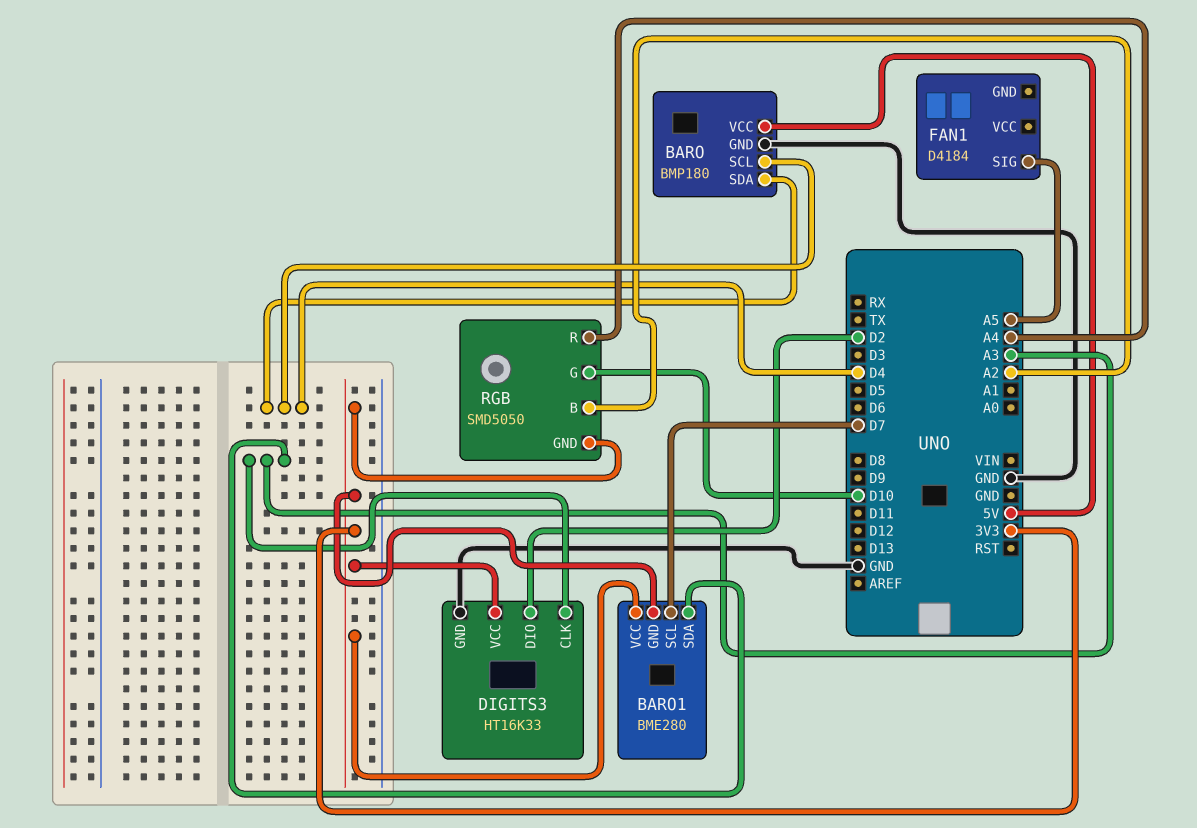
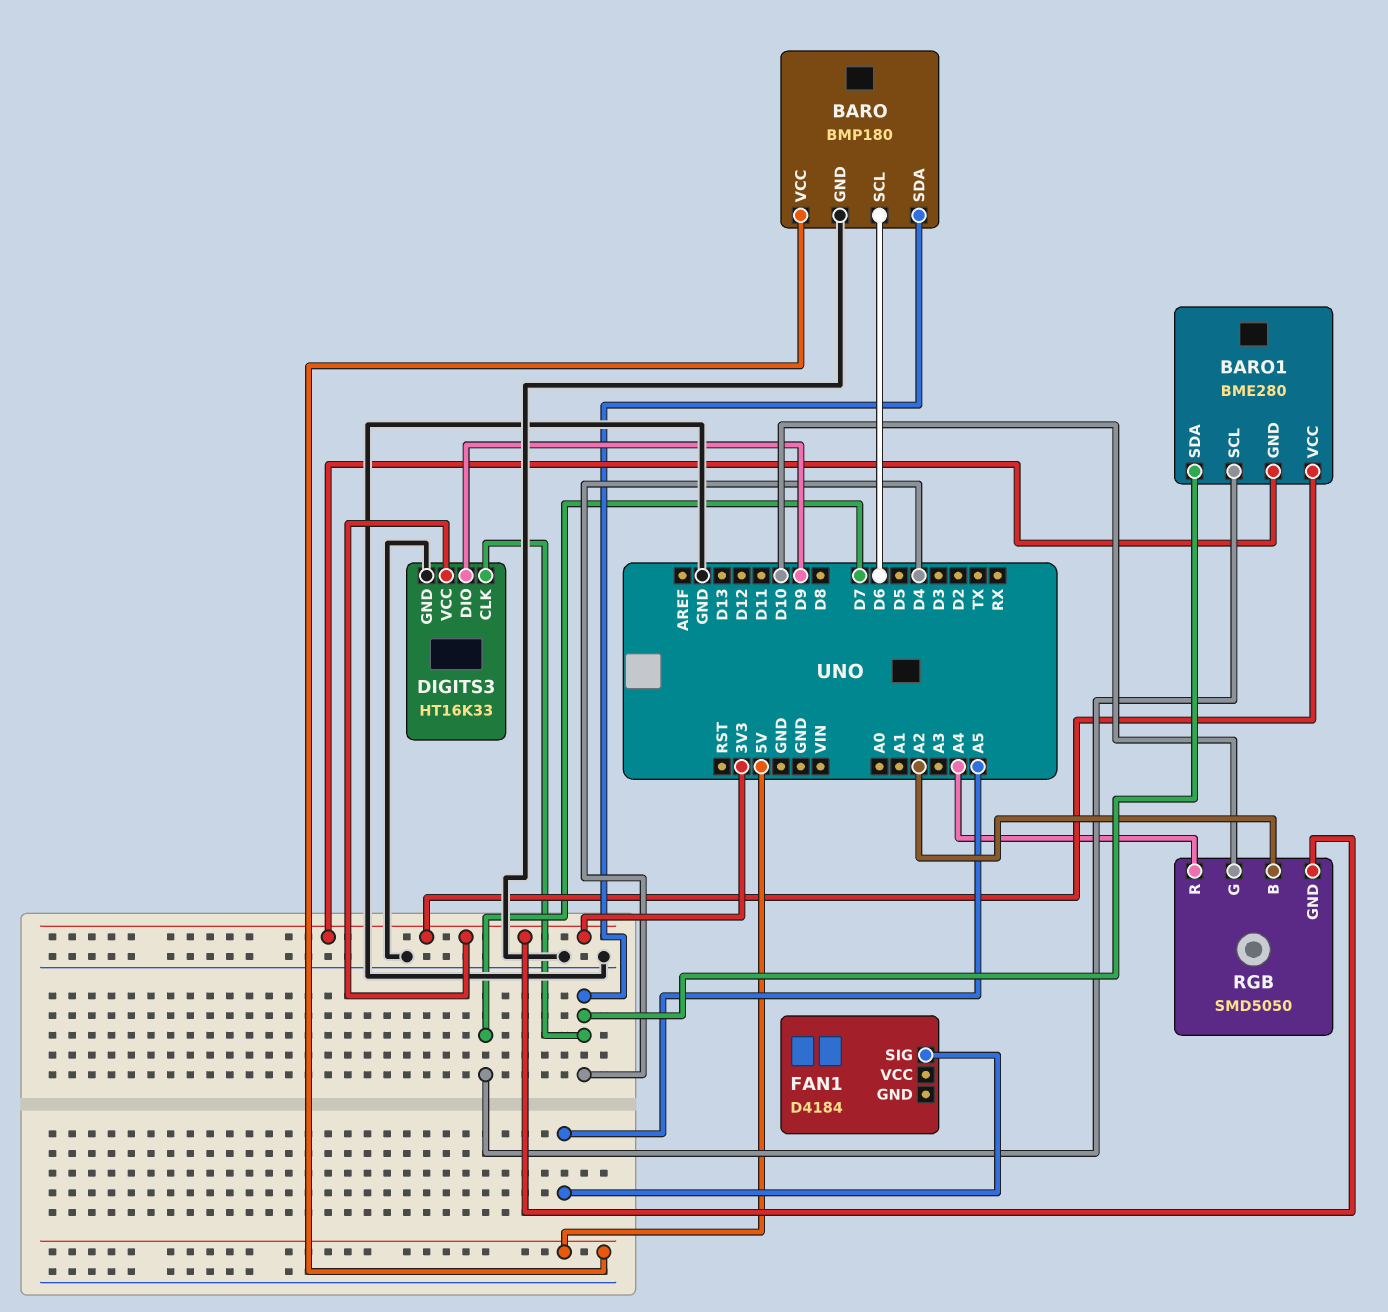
BARO pin SCL: D4 -> D6
BARO1 pin SDA: A3 -> D4
DIGITS3 pin CLK: A3 -> D4
DIGITS3 pin DIO: D2 -> D9

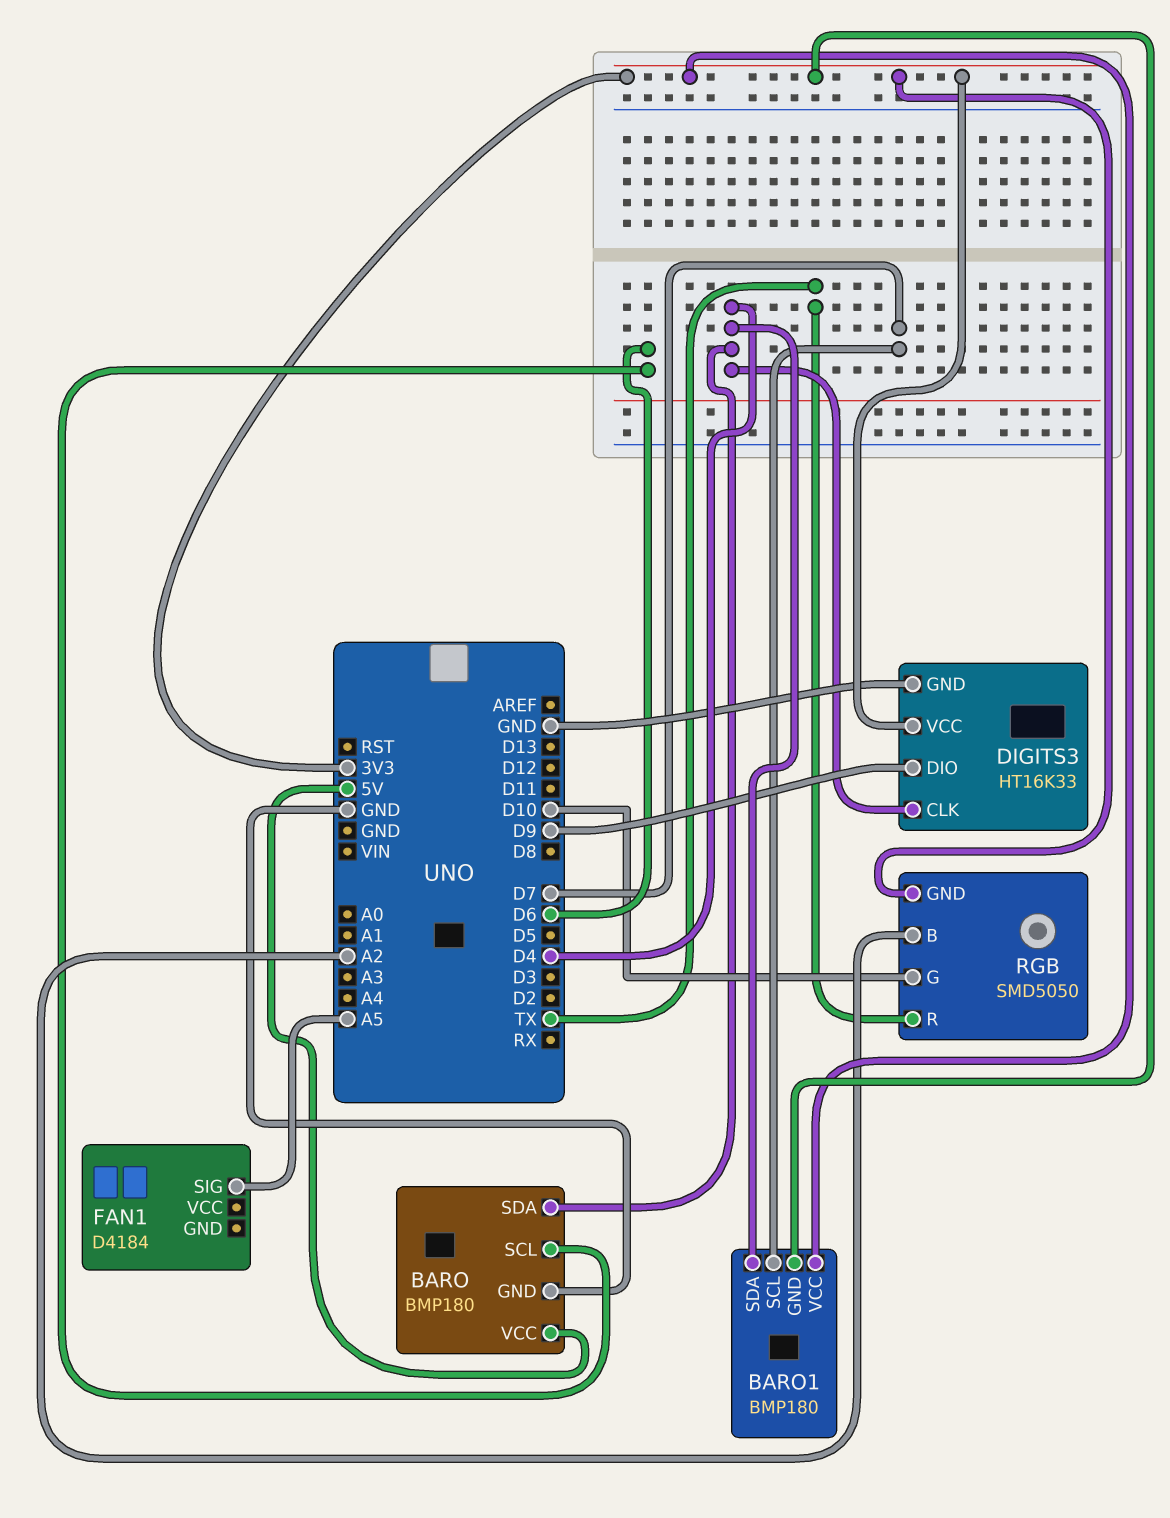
BARO1: BME280 -> BMP180
RGB pin R: A4 -> TX

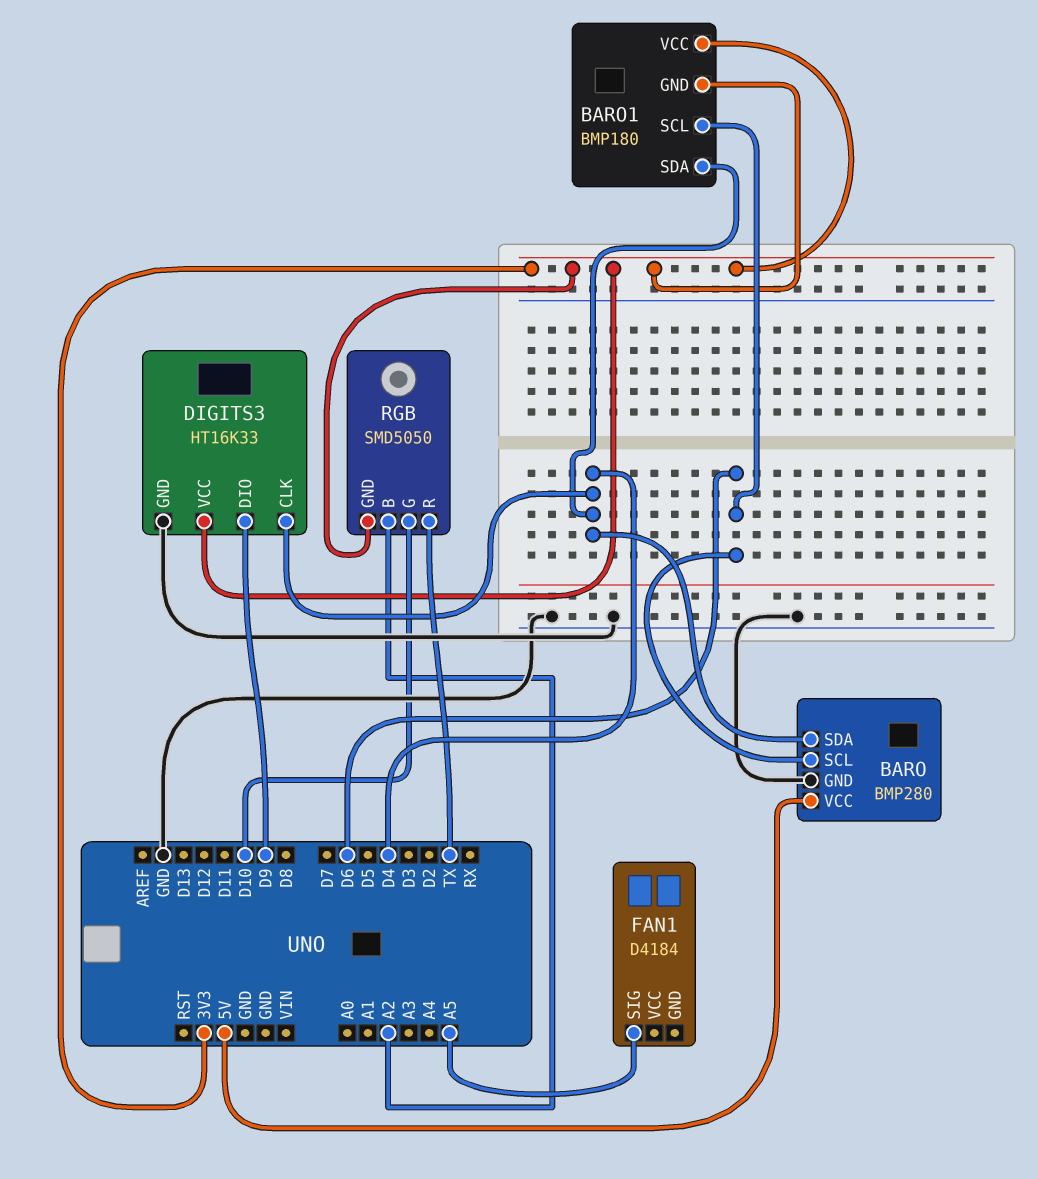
BARO: BMP180 -> BMP280
BARO1 pin SCL: D7 -> D6

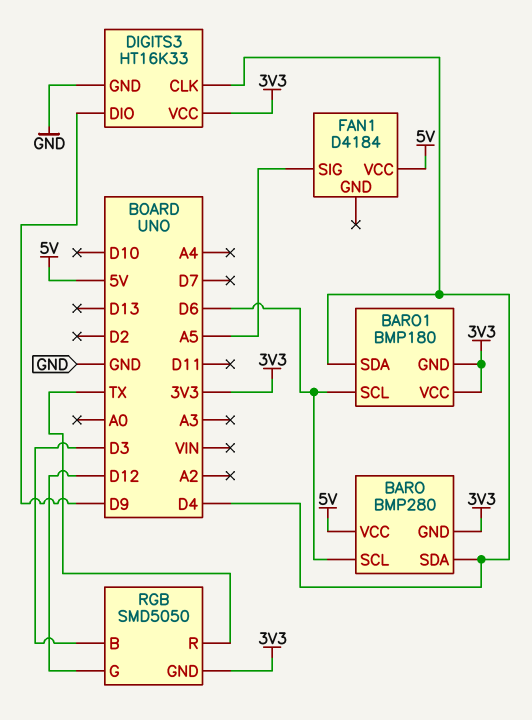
BARO pin GND: GND -> 3V3
FAN1 pin VCC: none -> 5V
RGB pin B: A2 -> D3
RGB pin G: D10 -> D12

